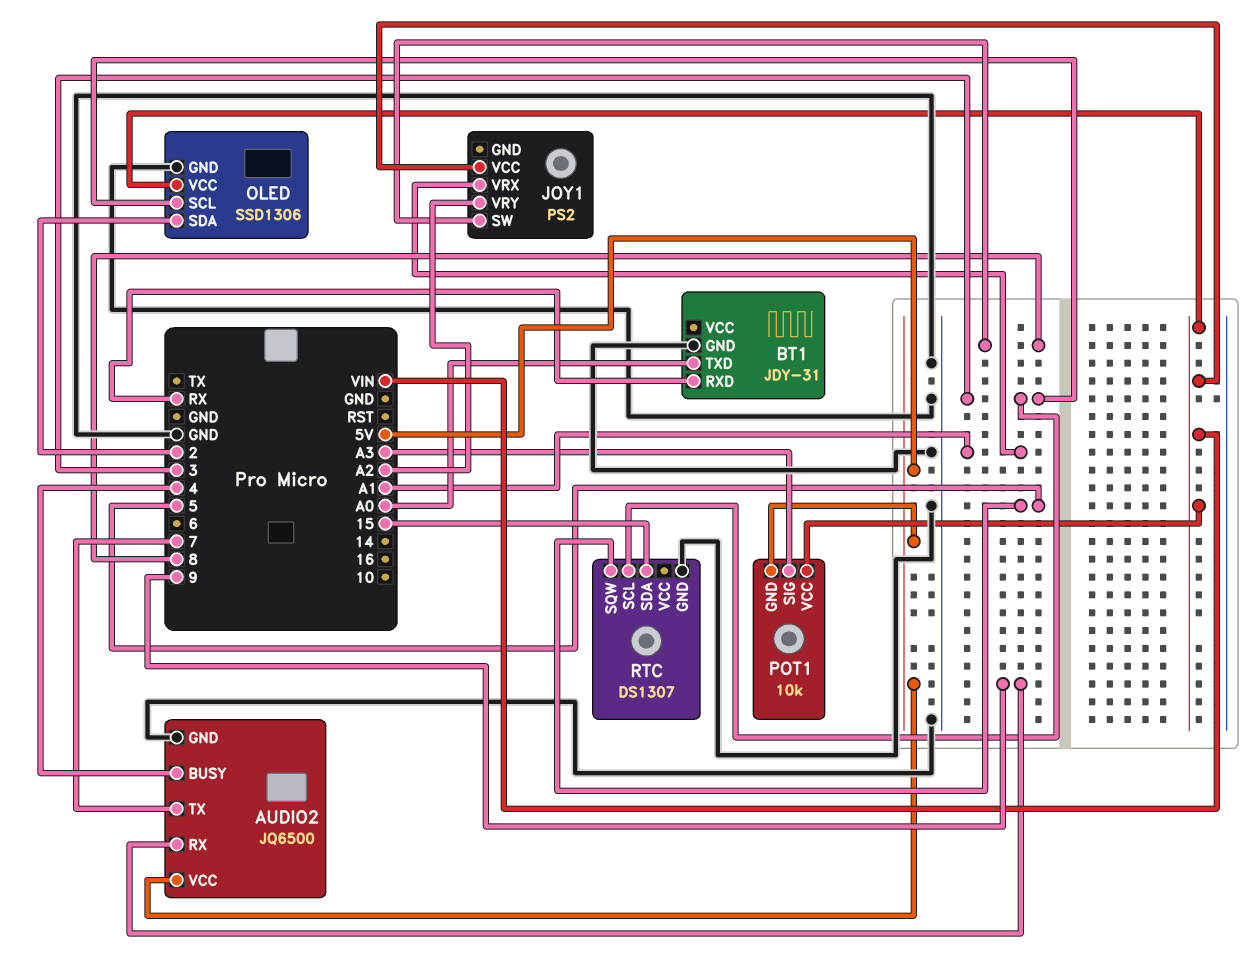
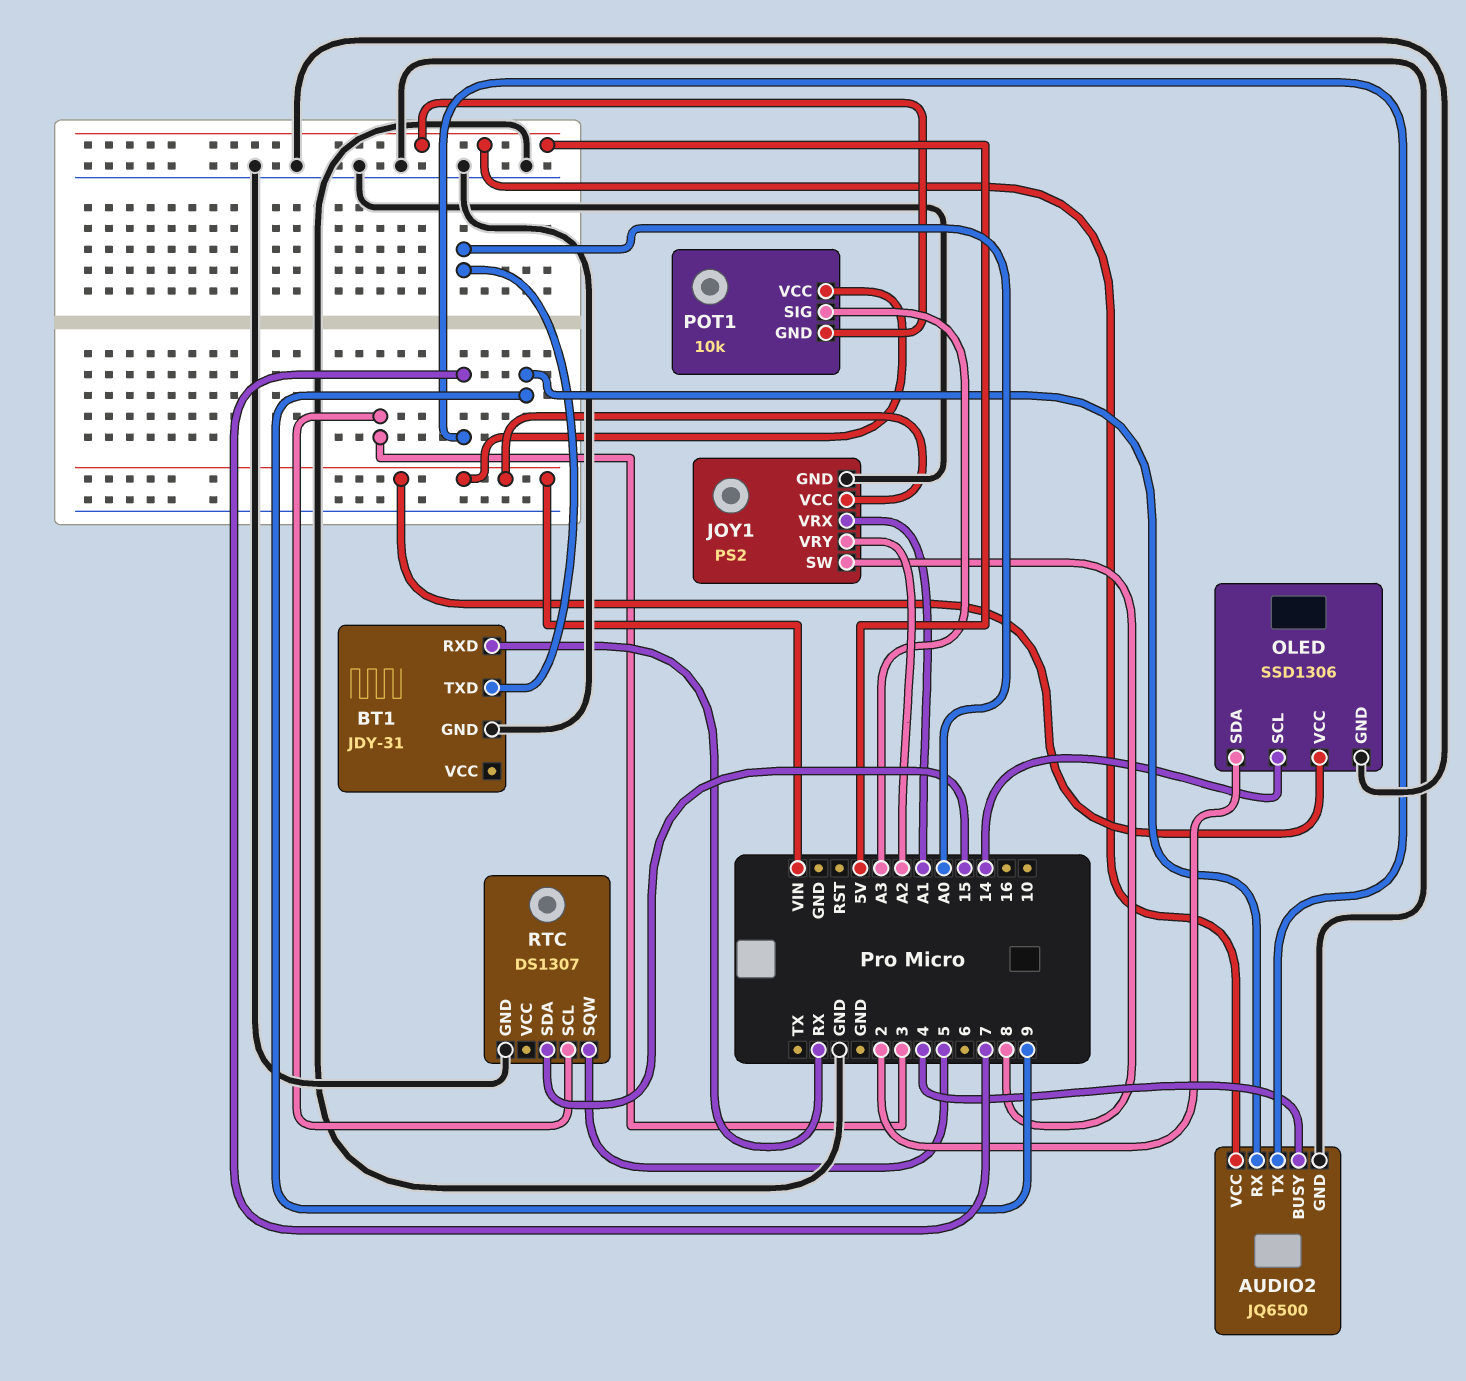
JOY1 pin GND: none -> GND
OLED pin SCL: 3 -> 14

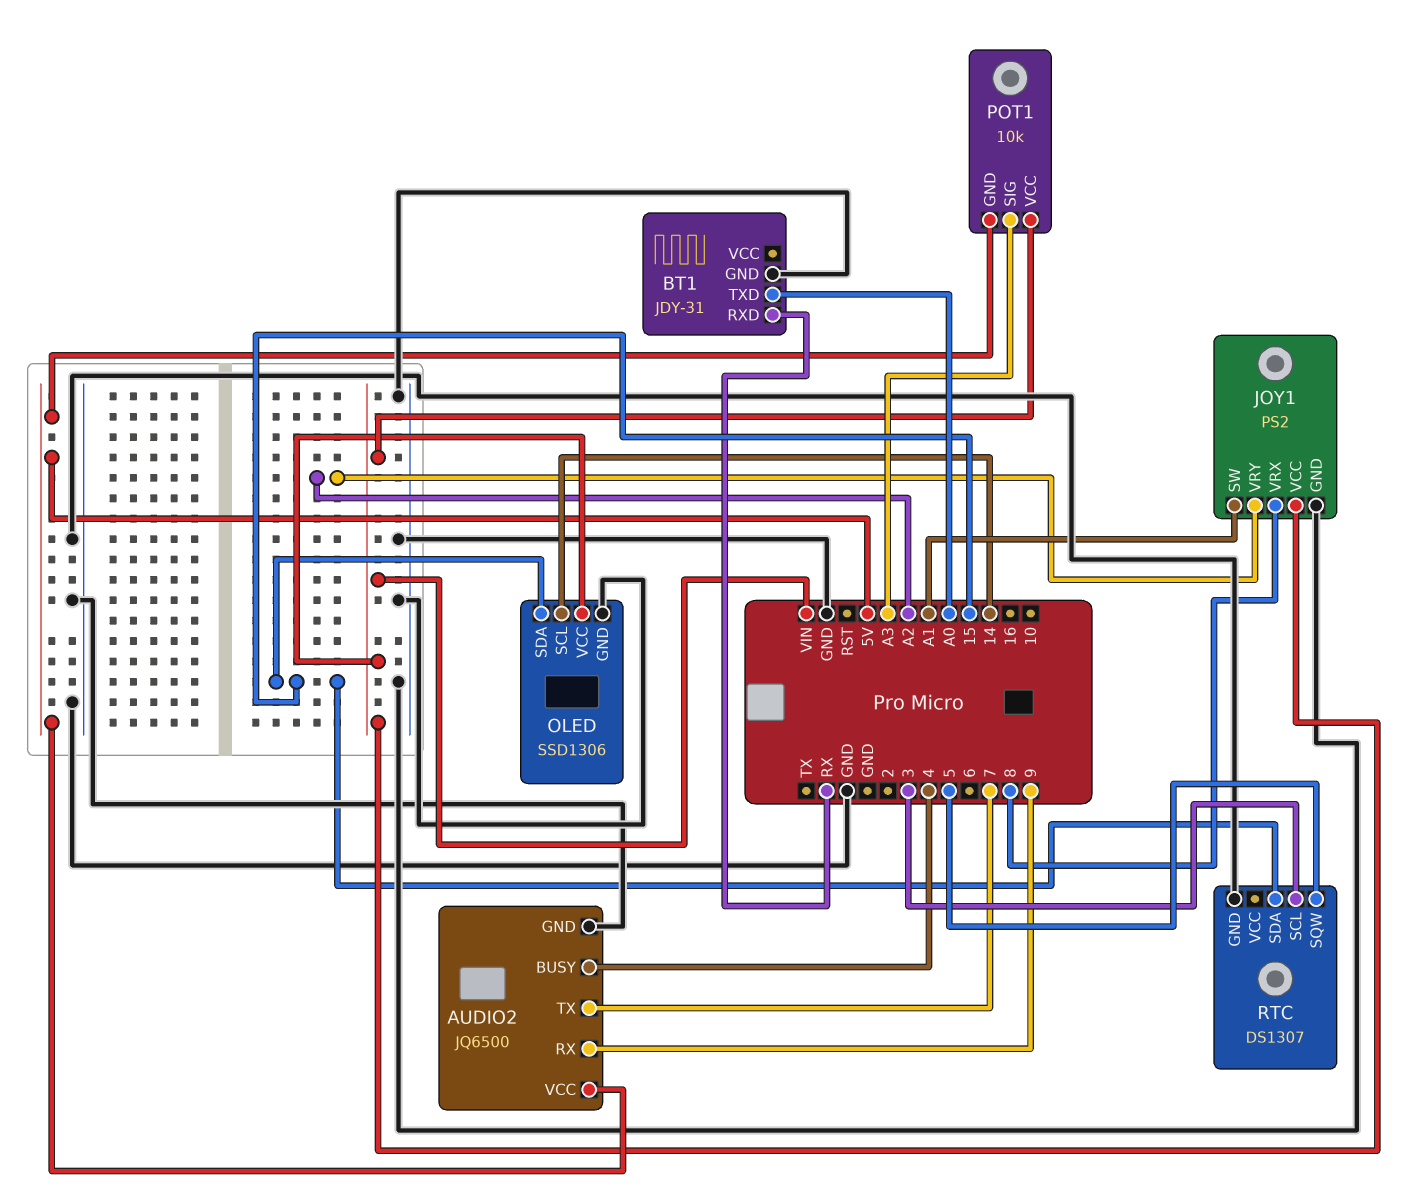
JOY1 pin SW: 8 -> A1
JOY1 pin VRX: A1 -> 8
OLED pin SDA: 2 -> 15

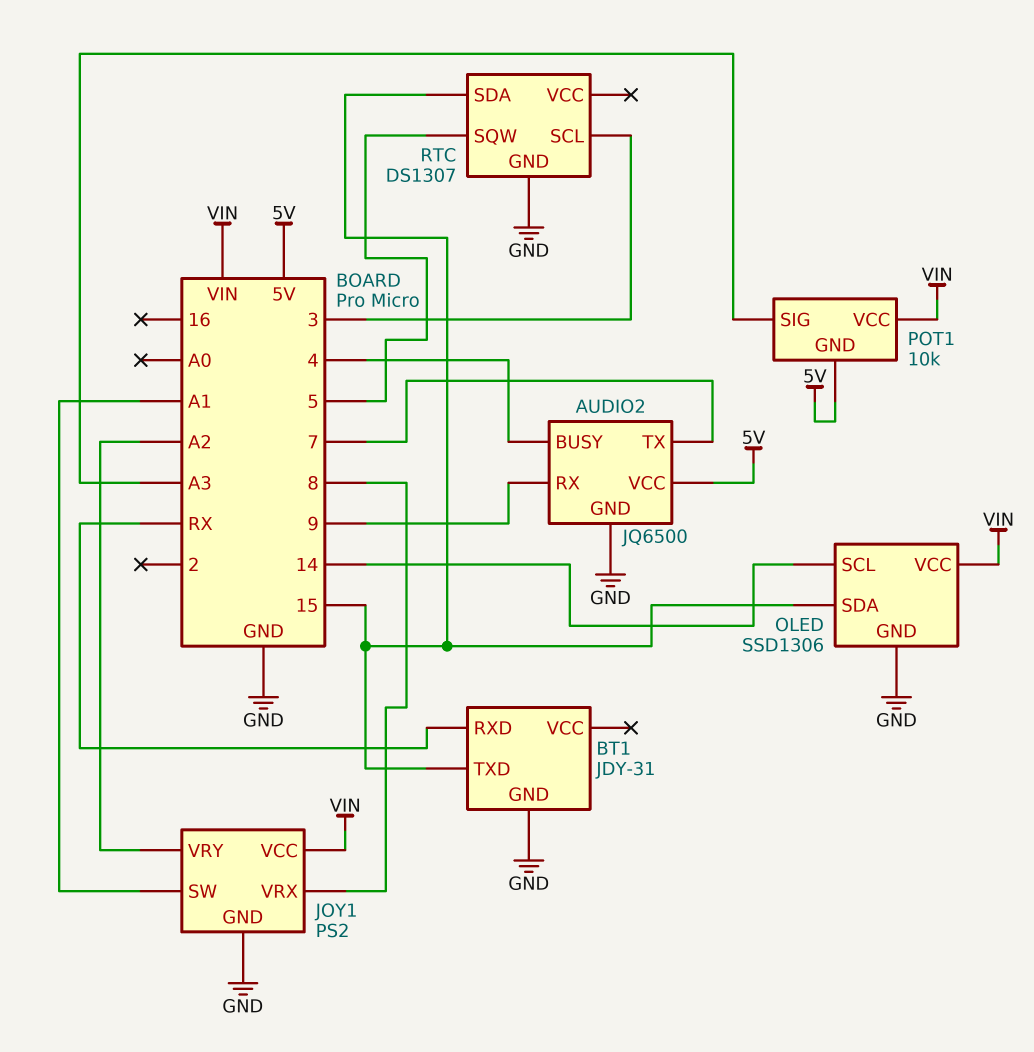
BT1 pin TXD: A0 -> 15

